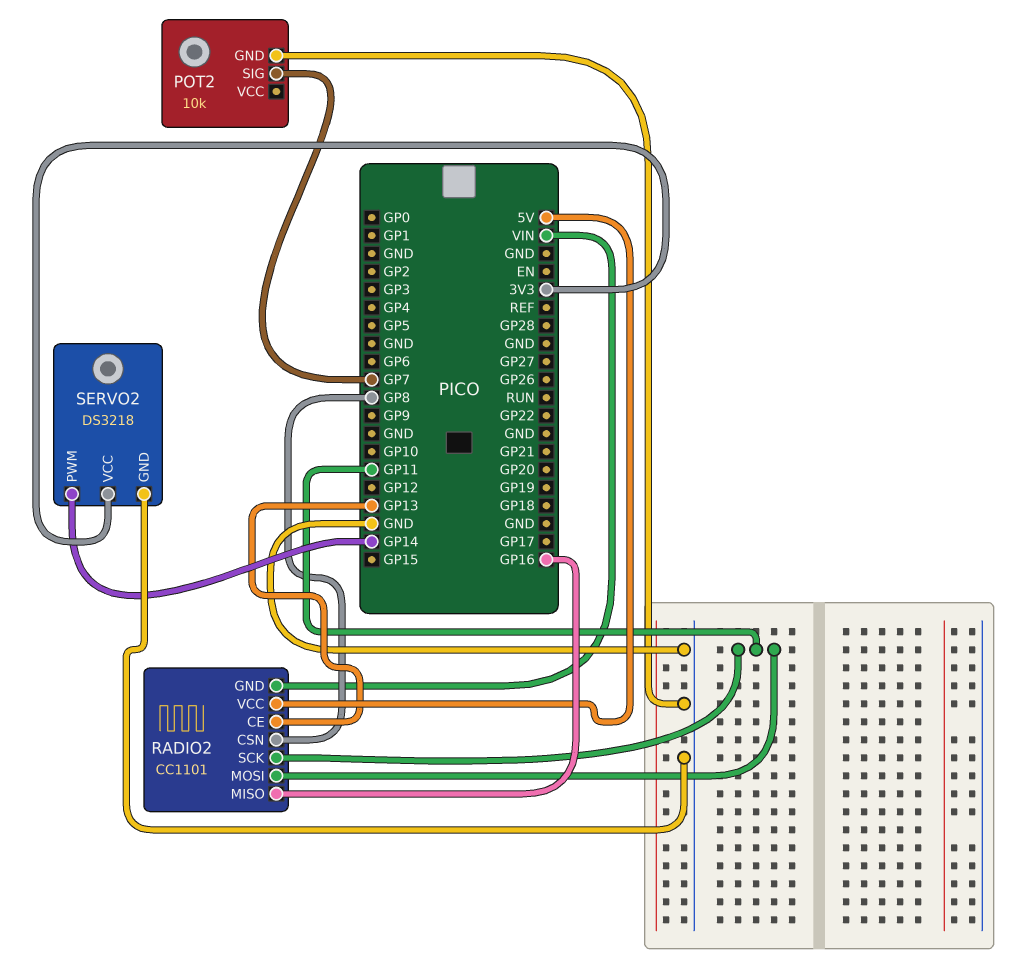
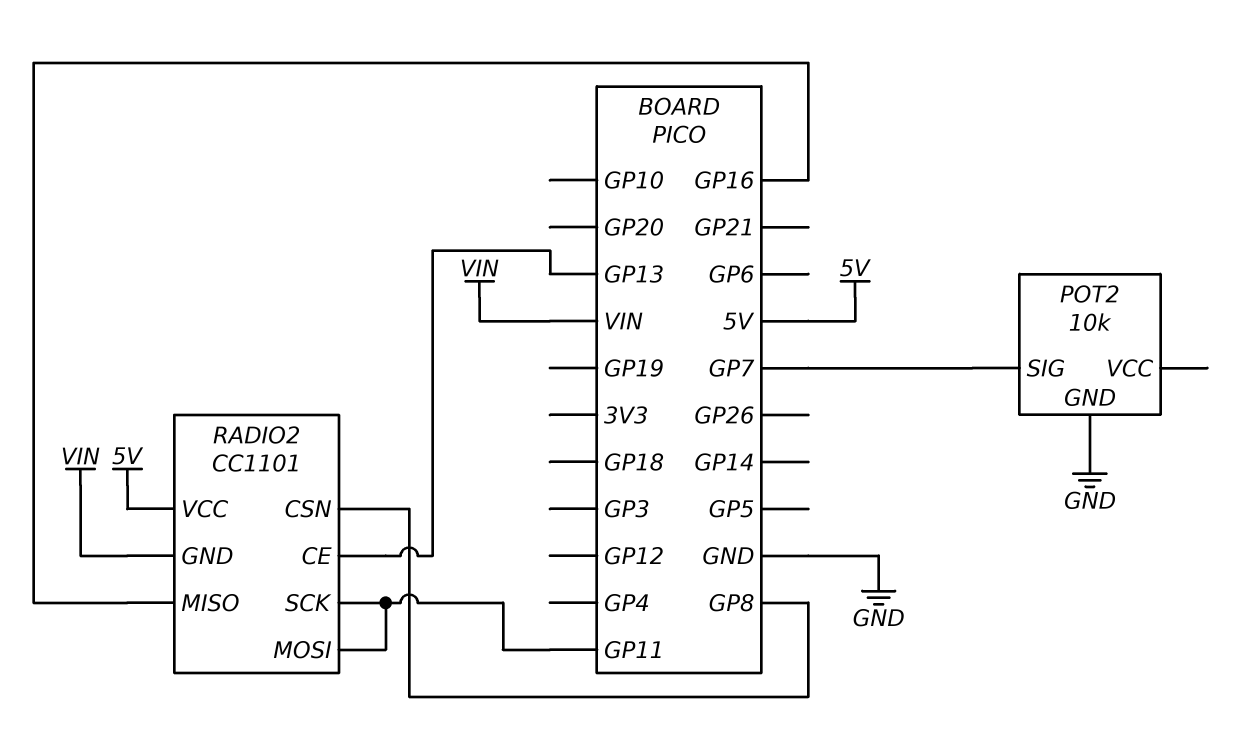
SERVO2: DS3218 -> none
SERVO2 pin GND: GND -> none
SERVO2 pin PWM: GP14 -> none
SERVO2 pin VCC: 3V3 -> none

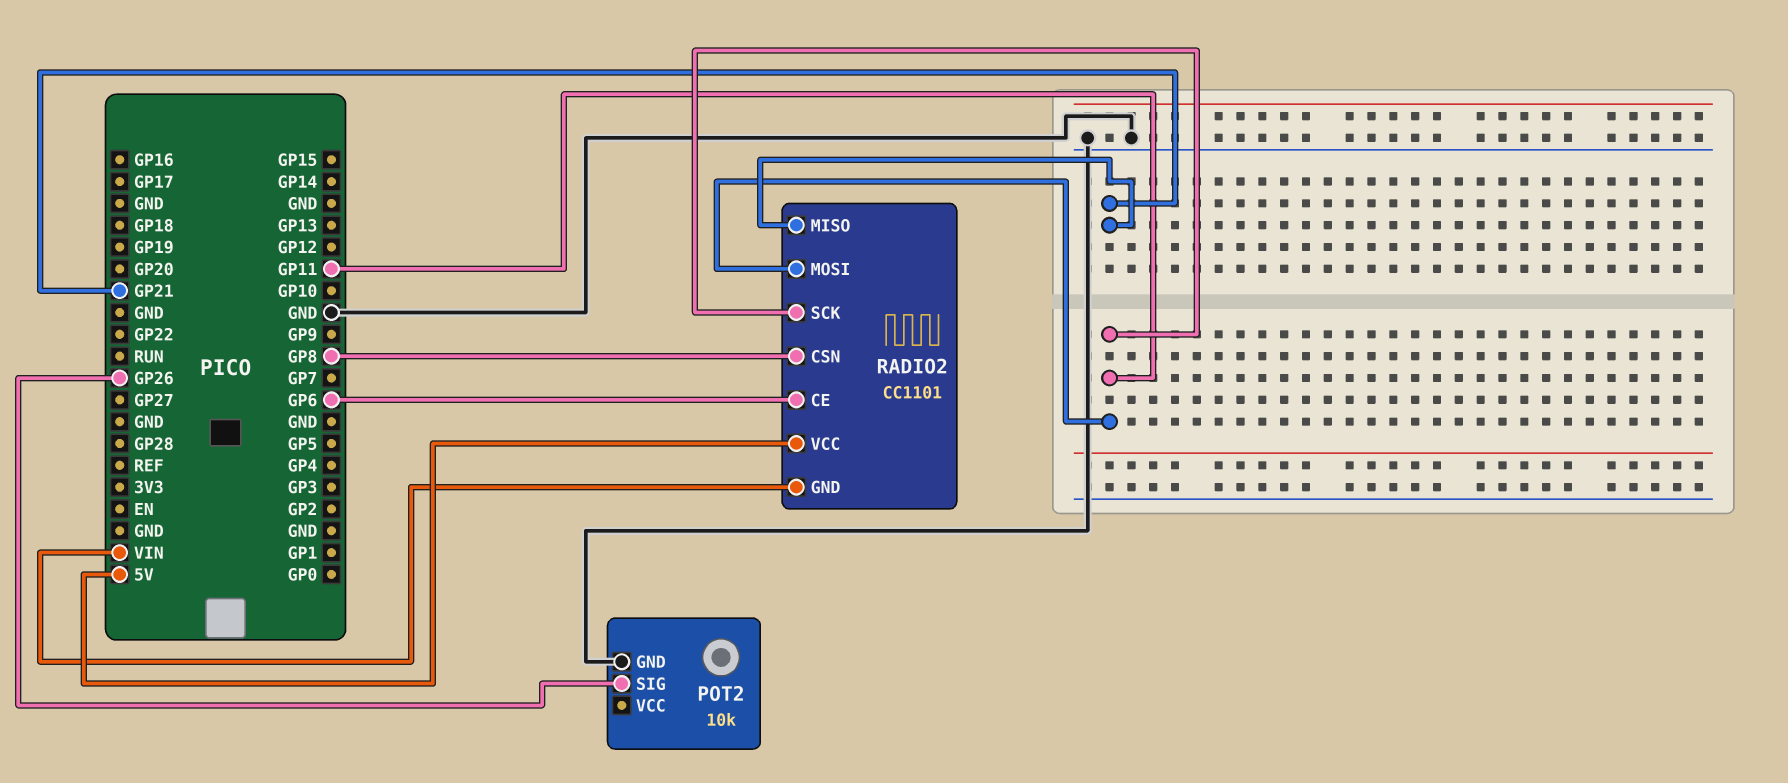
POT2 pin SIG: GP7 -> GP26
RADIO2 pin CE: GP13 -> GP6
RADIO2 pin MISO: GP16 -> GP21

